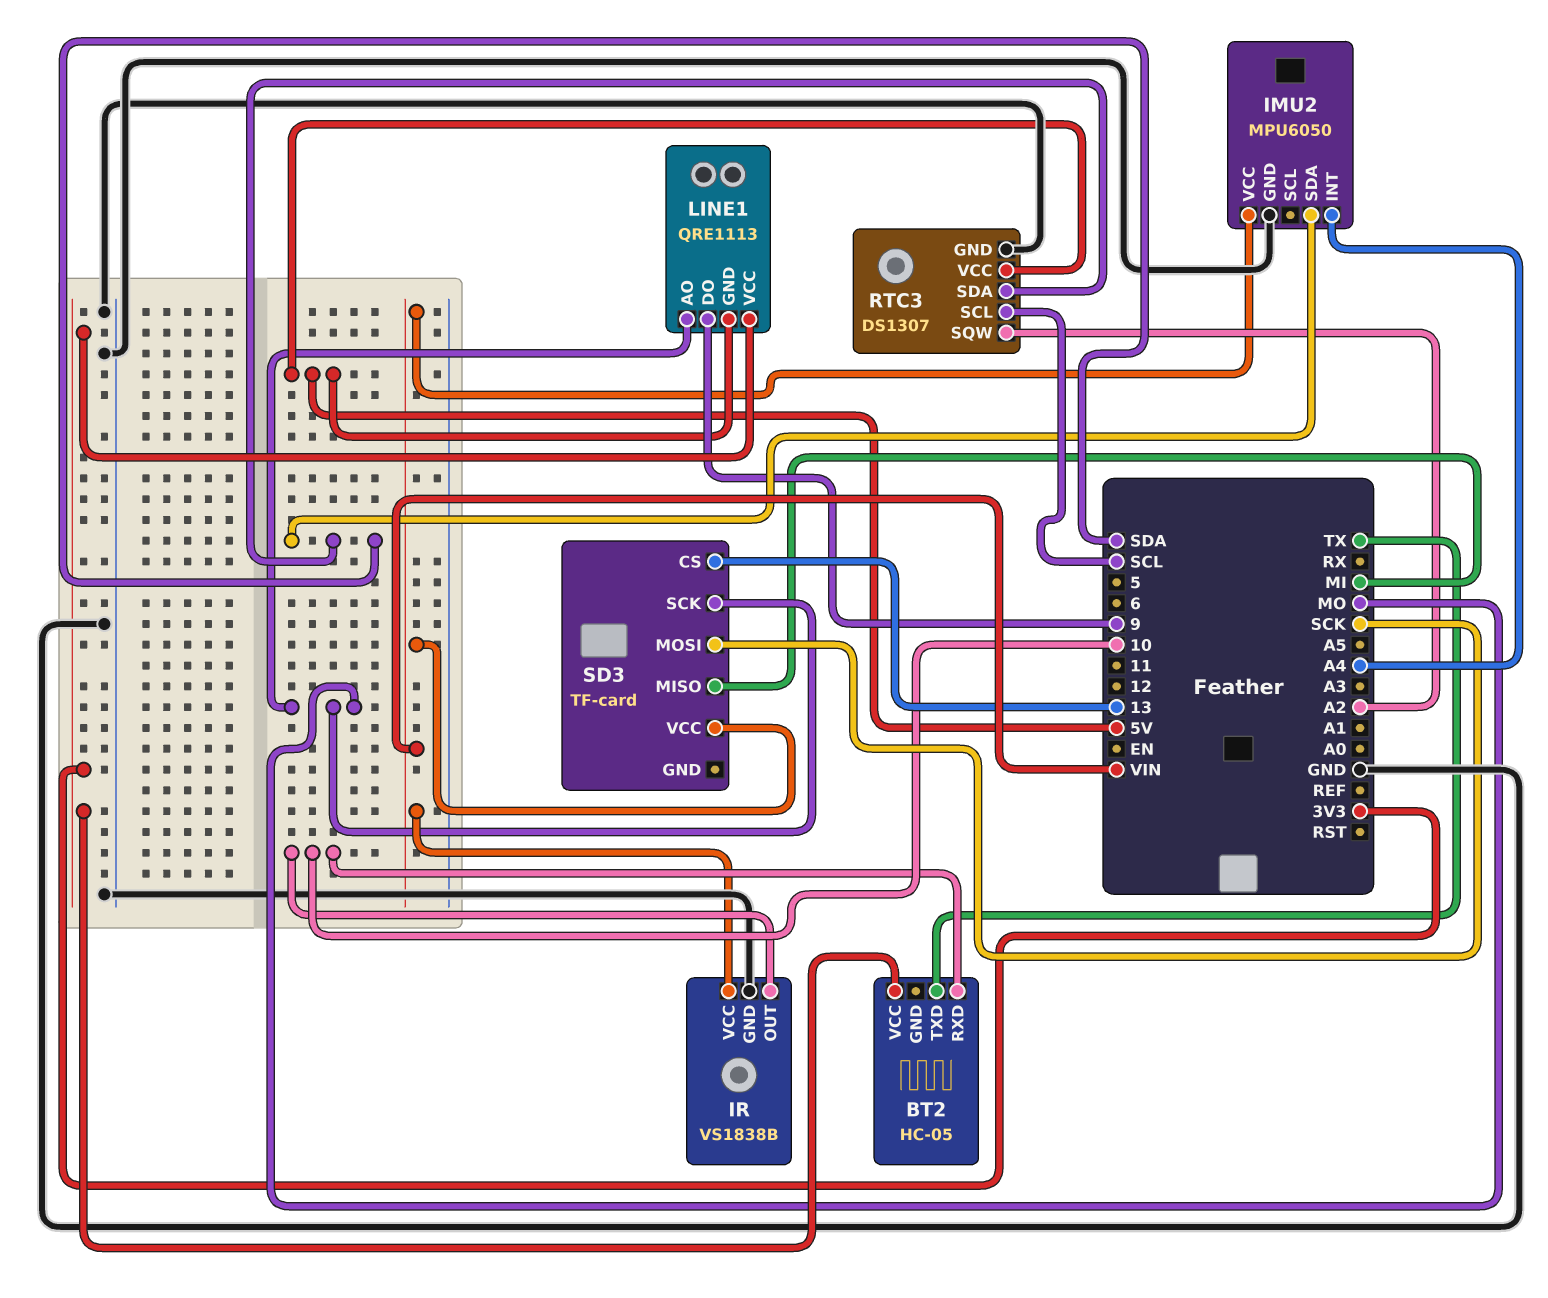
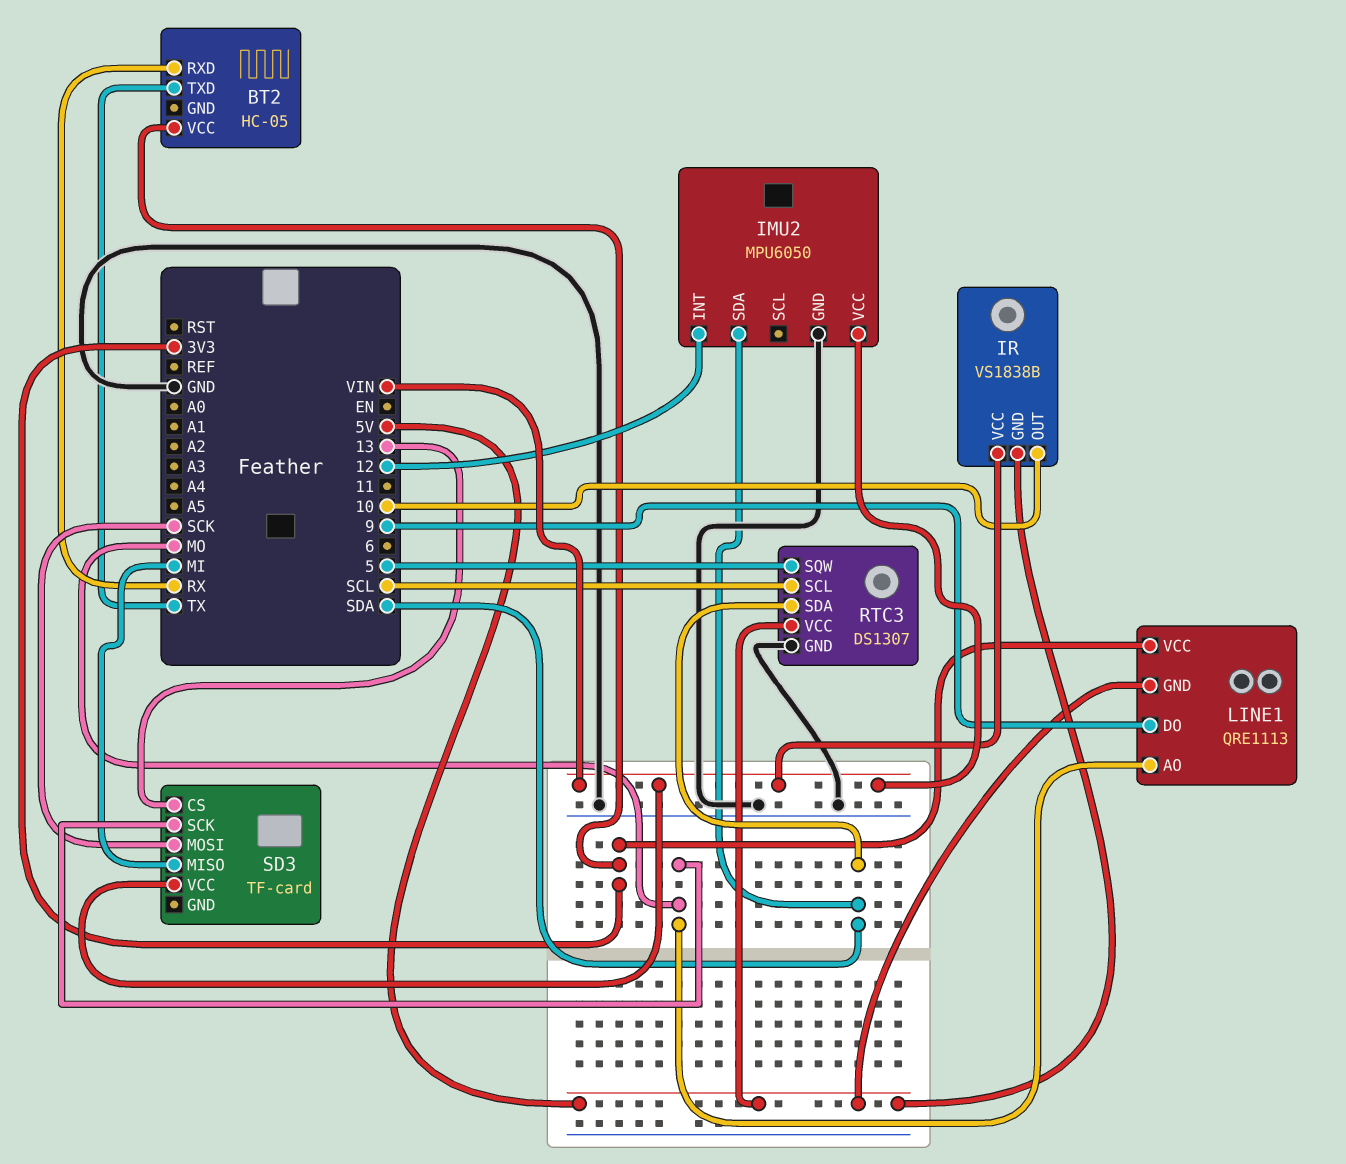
BT2 pin RXD: 10 -> RX
IMU2 pin INT: A4 -> 12
IR pin GND: GND -> 5V
RTC3 pin SQW: A2 -> 5

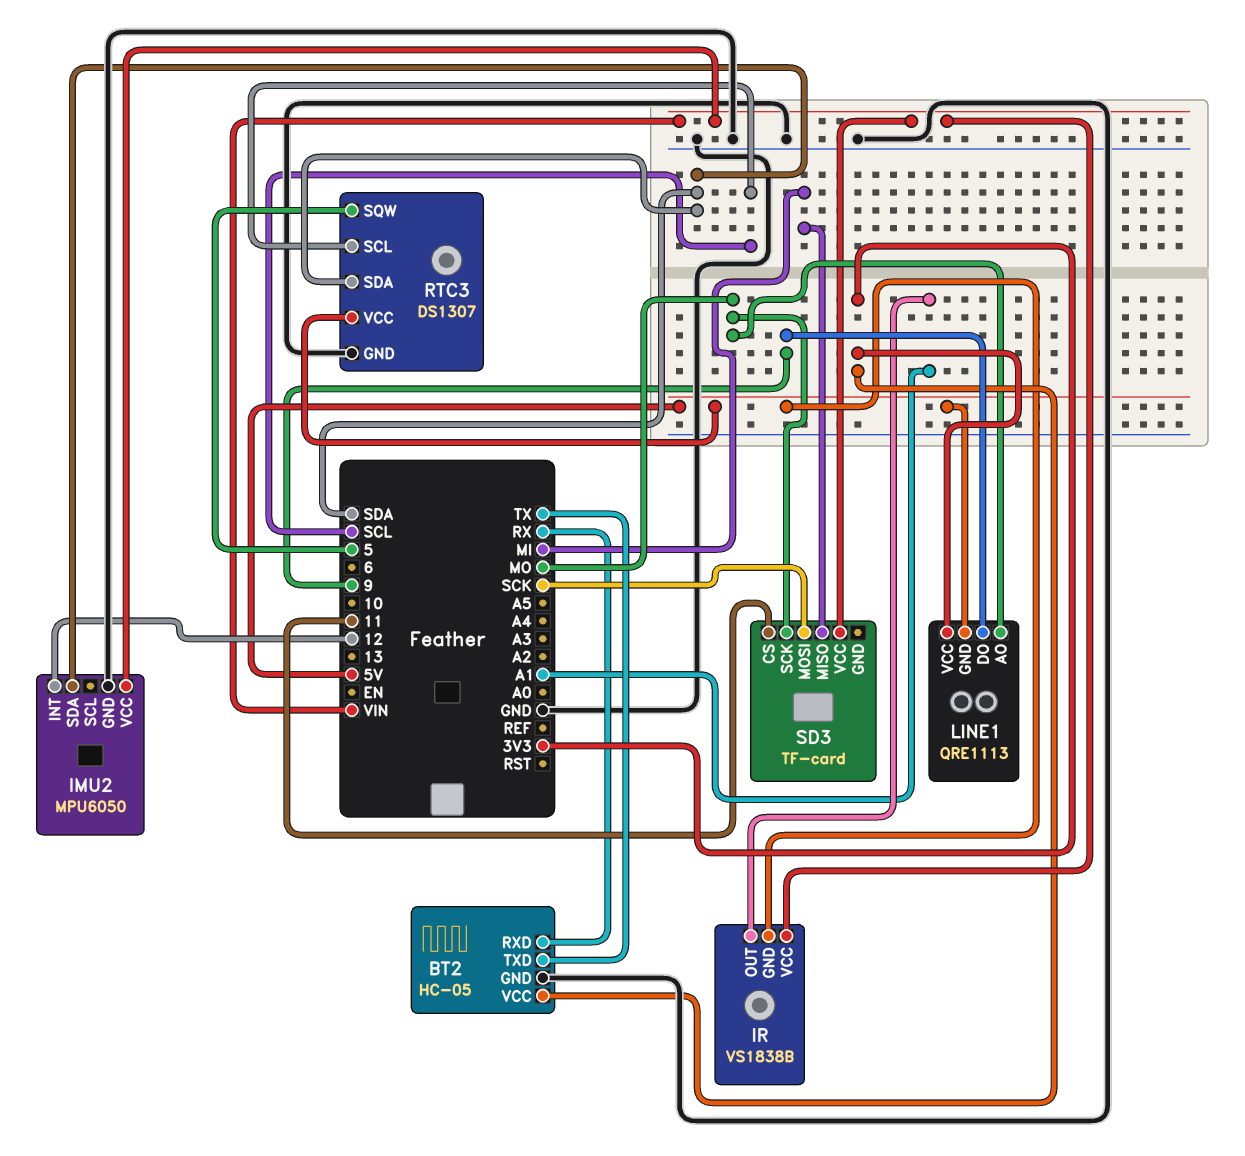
BT2 pin GND: none -> GND
IR pin OUT: 10 -> A1
SD3 pin CS: 13 -> 11

